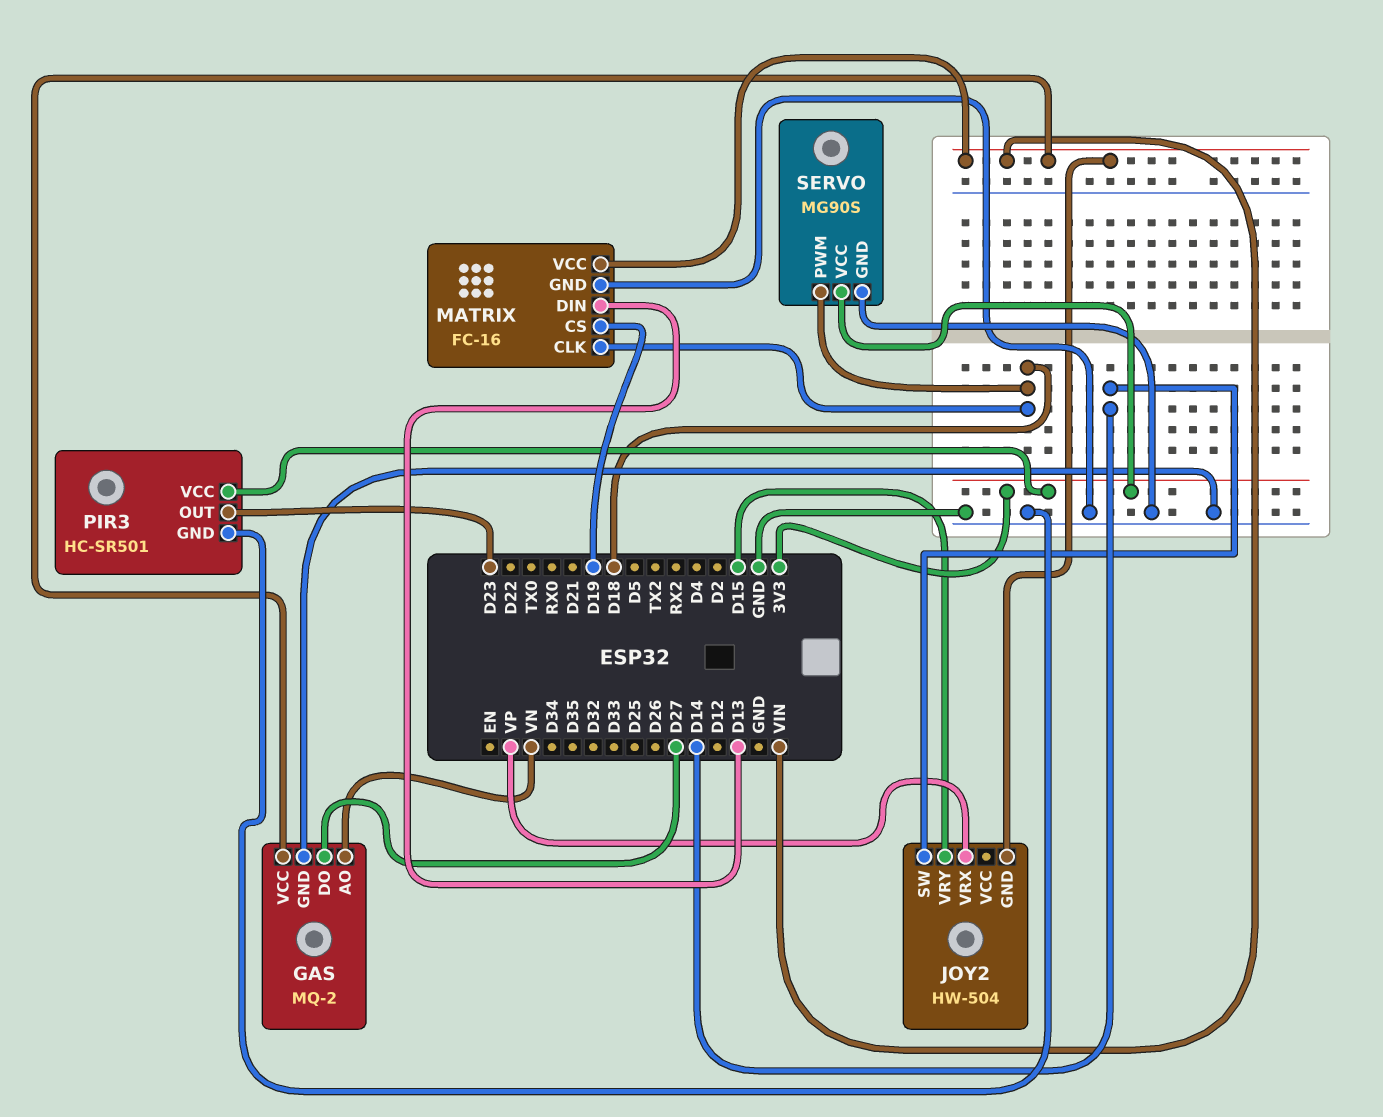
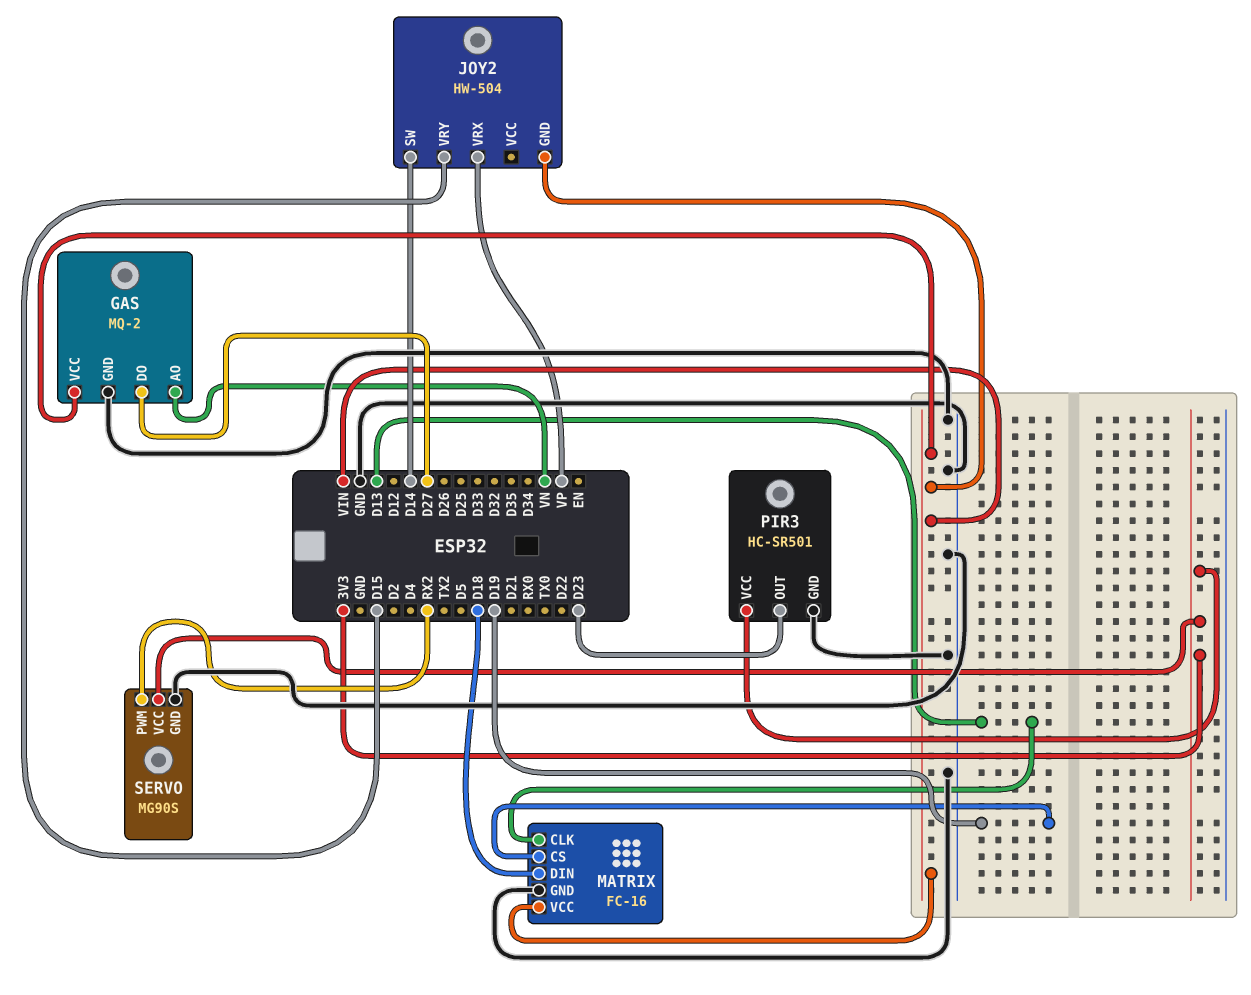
MATRIX pin CLK: D18 -> D13
MATRIX pin DIN: D13 -> D18
SERVO pin PWM: D18 -> RX2

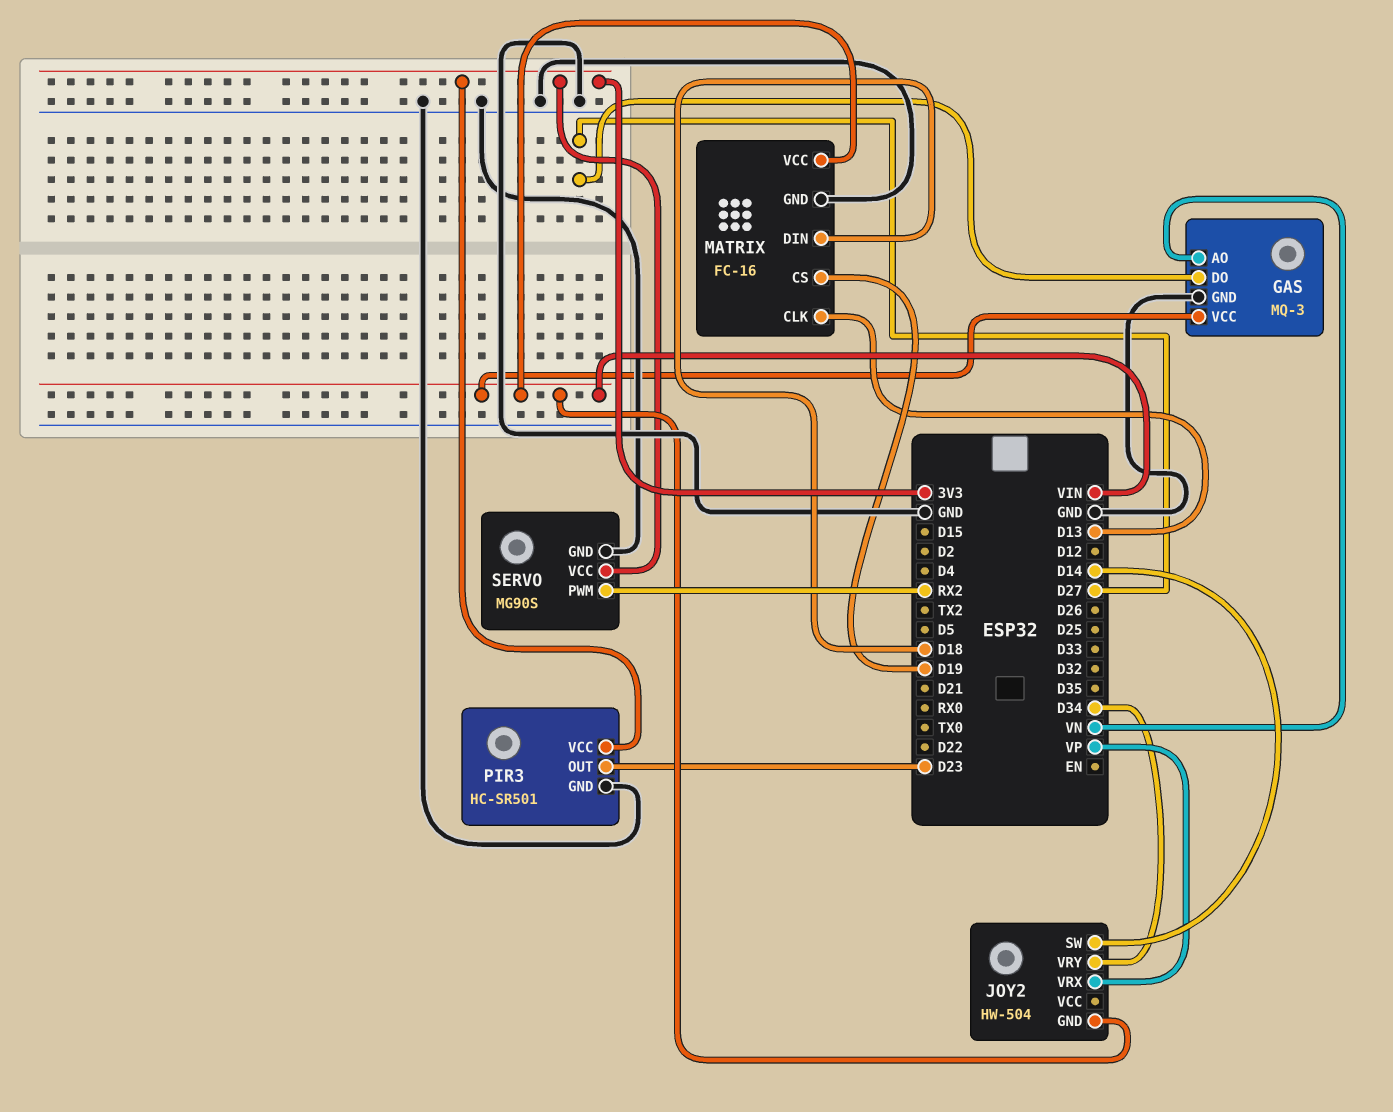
GAS: MQ-2 -> MQ-3
JOY2 pin VRY: D15 -> D34

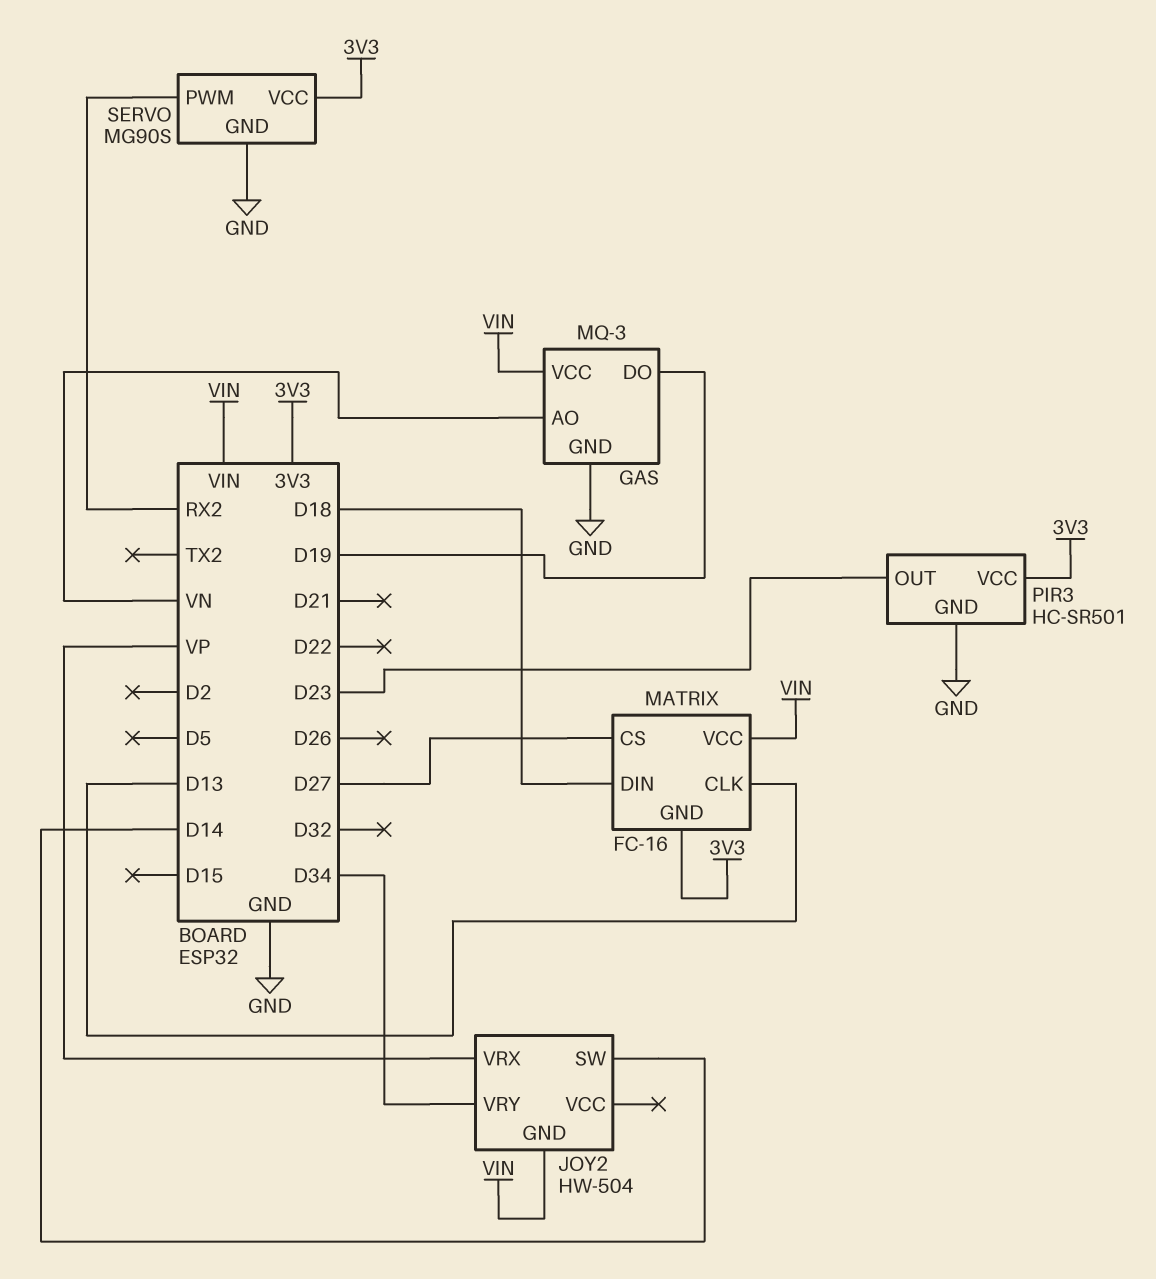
GAS pin DO: D27 -> D19
MATRIX pin CS: D19 -> D27
MATRIX pin GND: GND -> 3V3

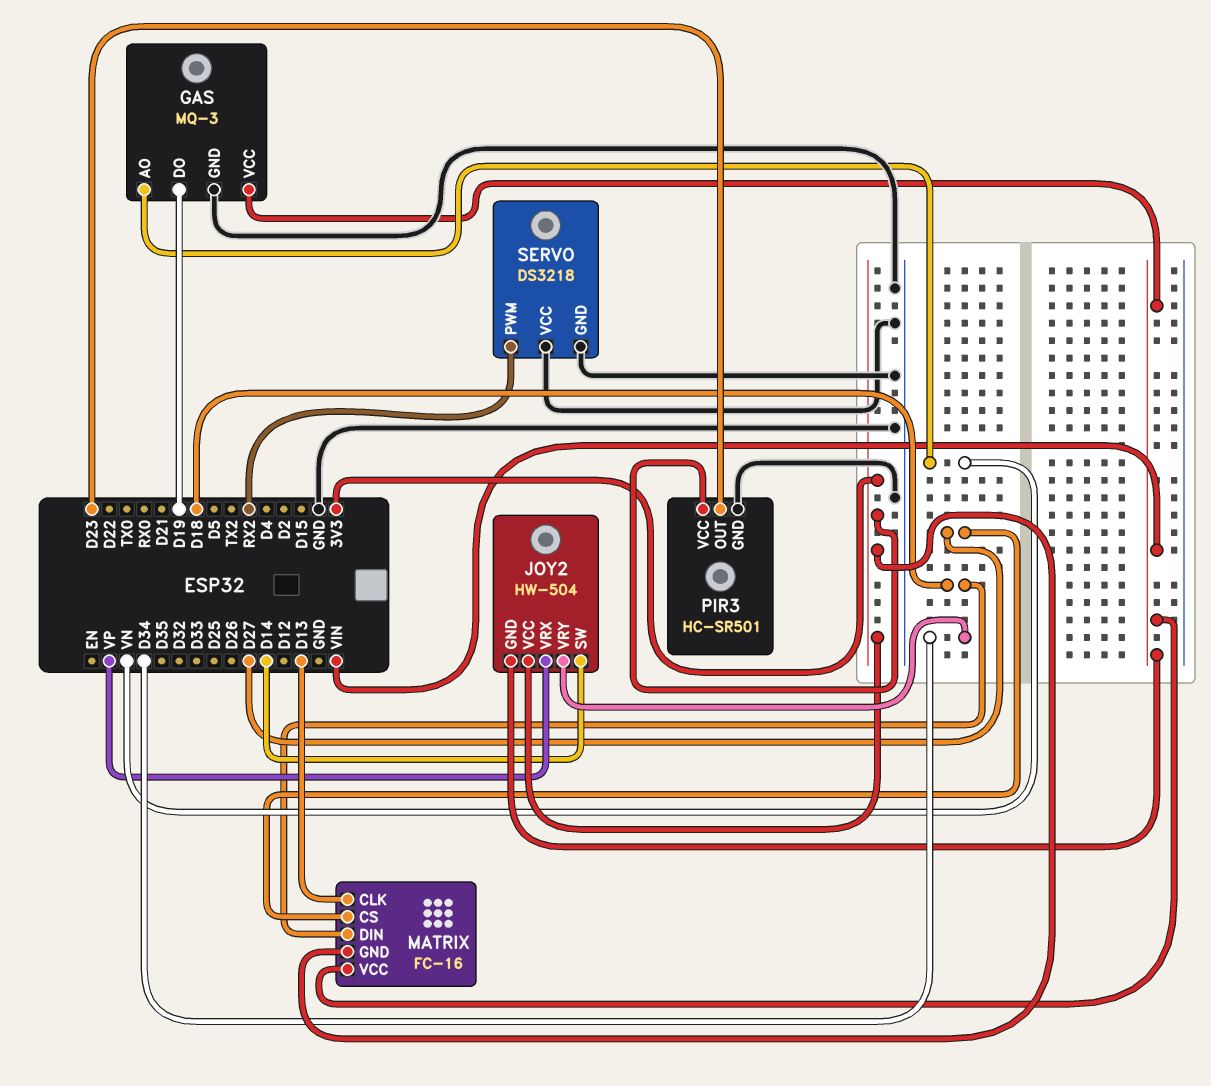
JOY2 pin VCC: none -> 3V3
SERVO: MG90S -> DS3218
SERVO pin VCC: 3V3 -> GND

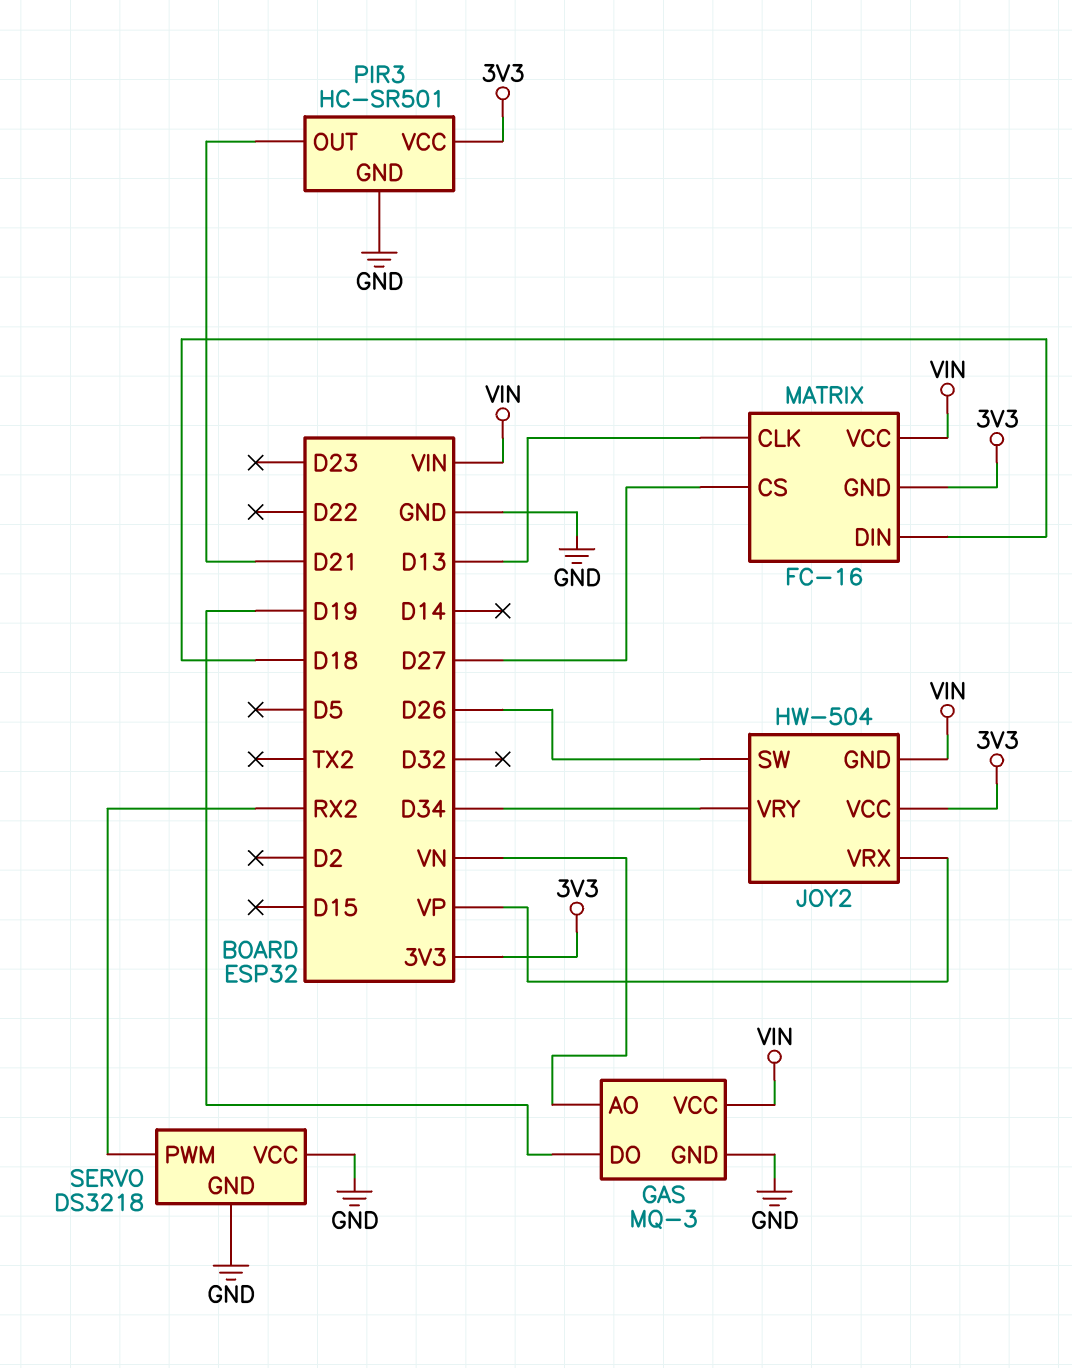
JOY2 pin SW: D14 -> D26
PIR3 pin OUT: D23 -> D21

